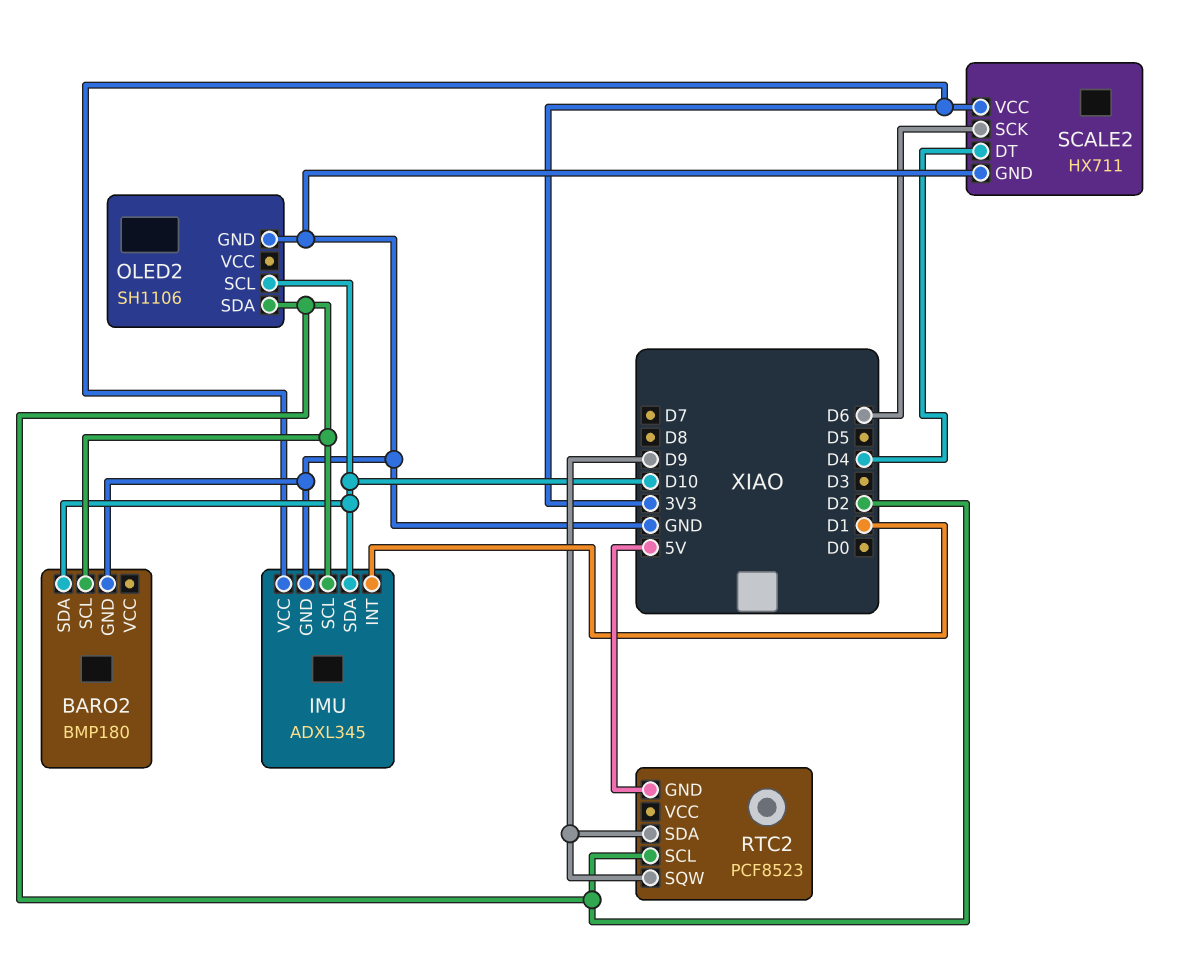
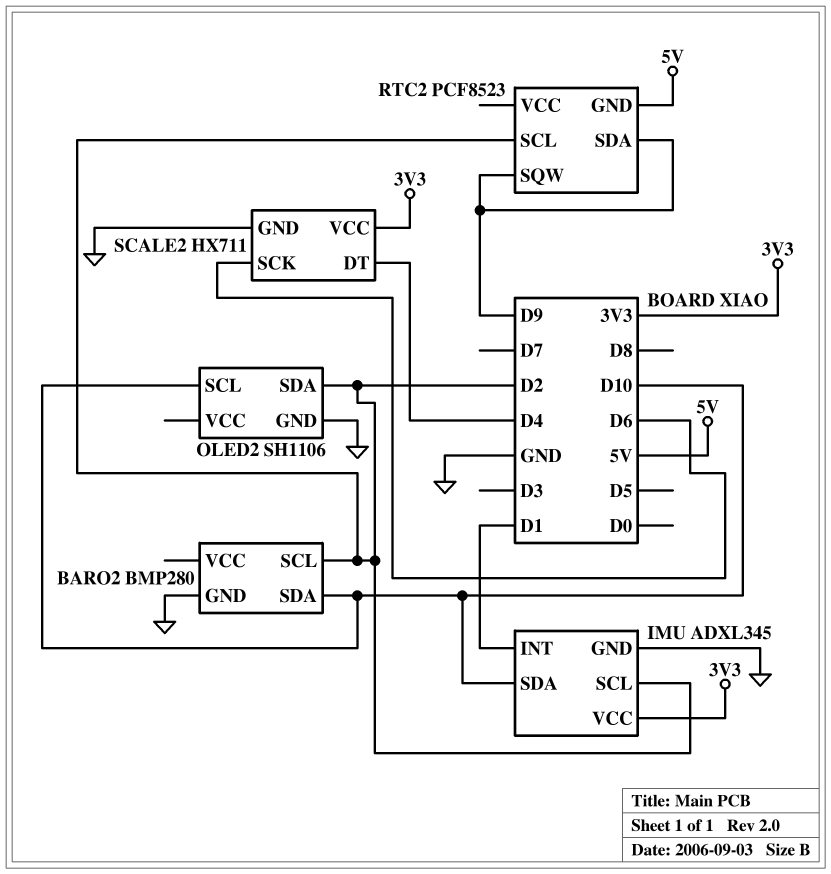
BARO2: BMP180 -> BMP280

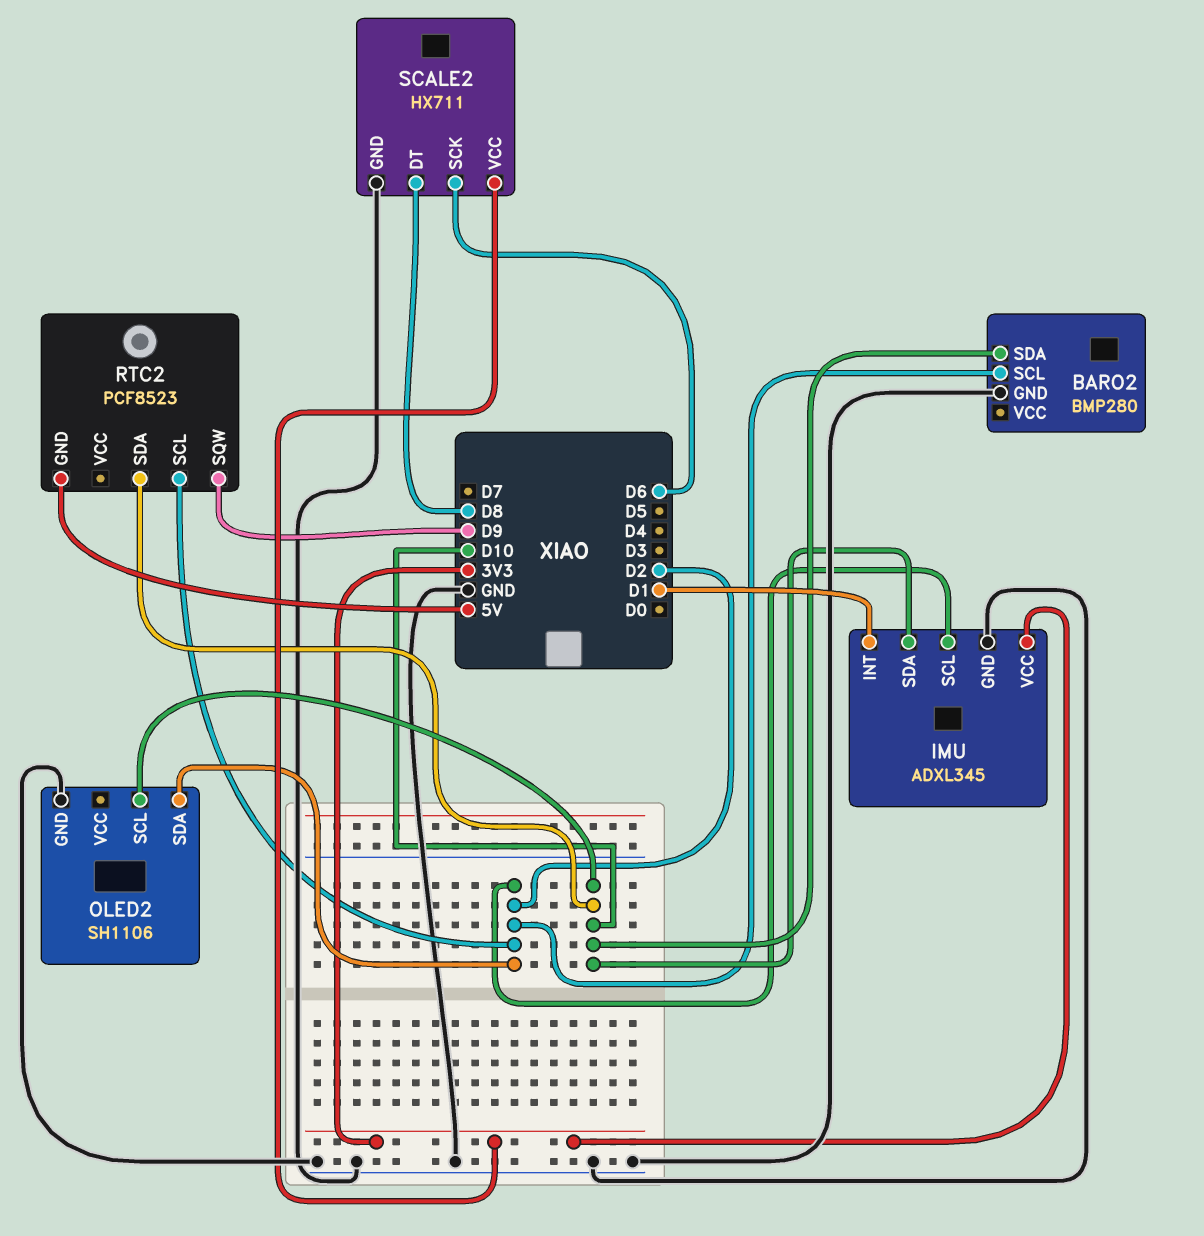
RTC2 pin SDA: D9 -> D10
SCALE2 pin DT: D4 -> D8

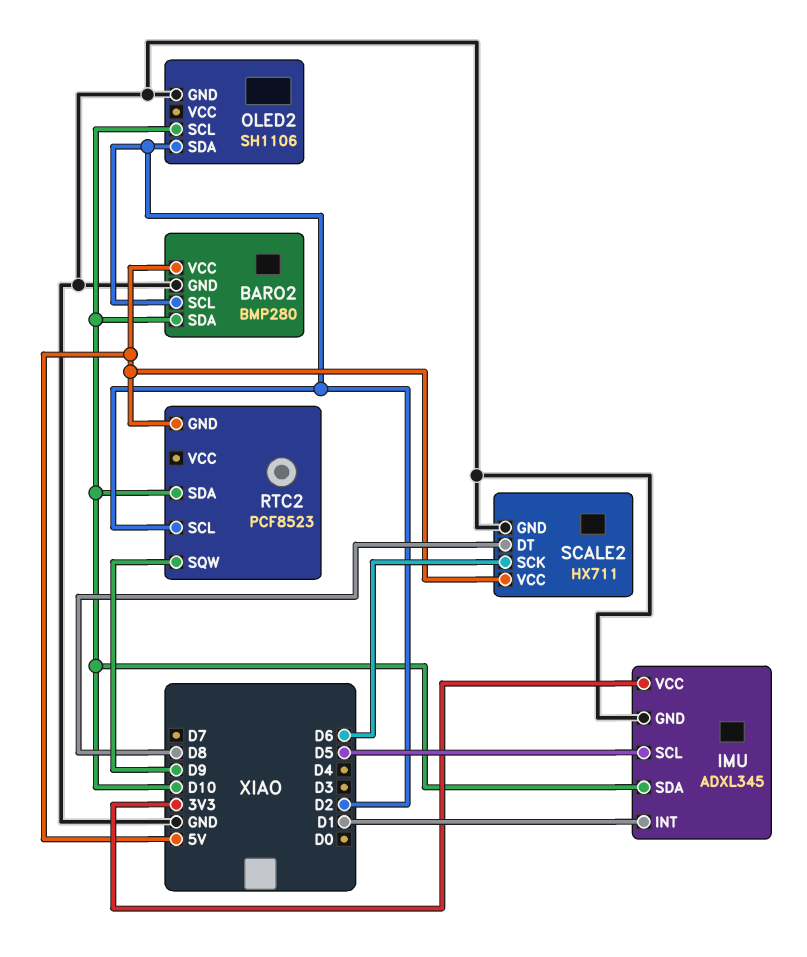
BARO2 pin VCC: none -> 5V
IMU pin SCL: D2 -> D5
SCALE2 pin VCC: 3V3 -> 5V

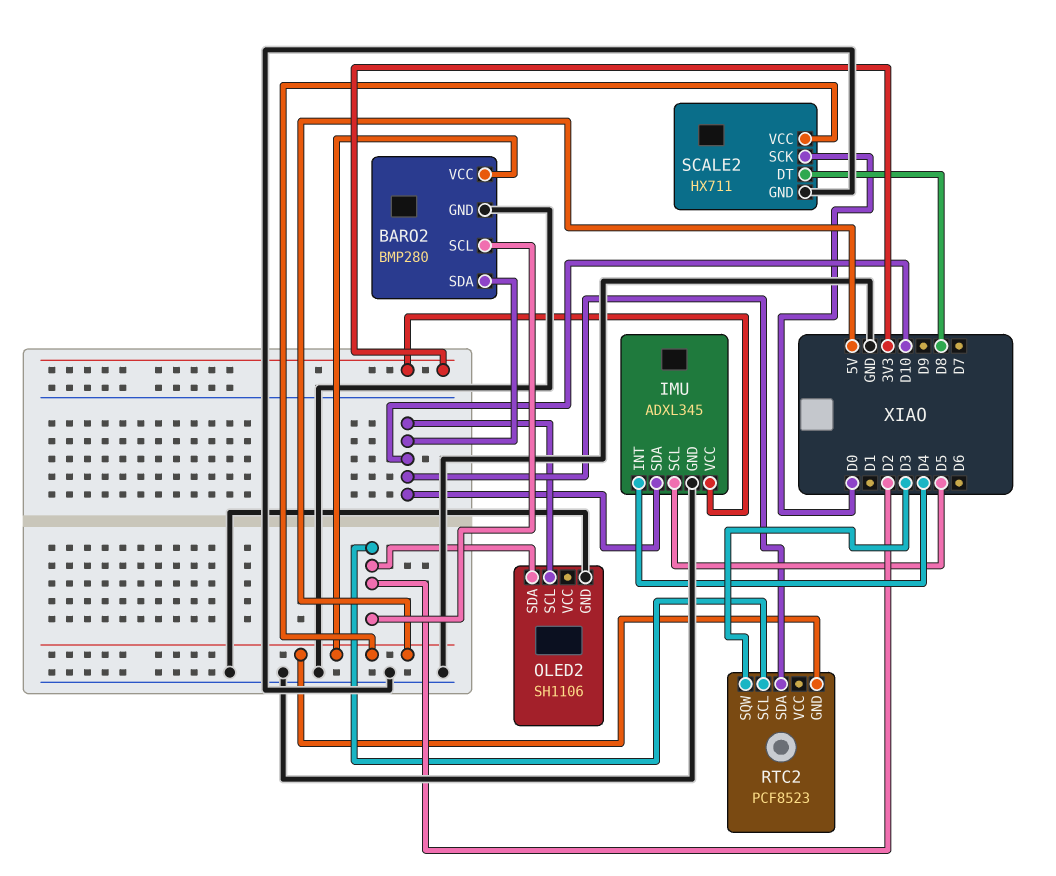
IMU pin INT: D1 -> D4
RTC2 pin SQW: D9 -> D3
SCALE2 pin SCK: D6 -> D0

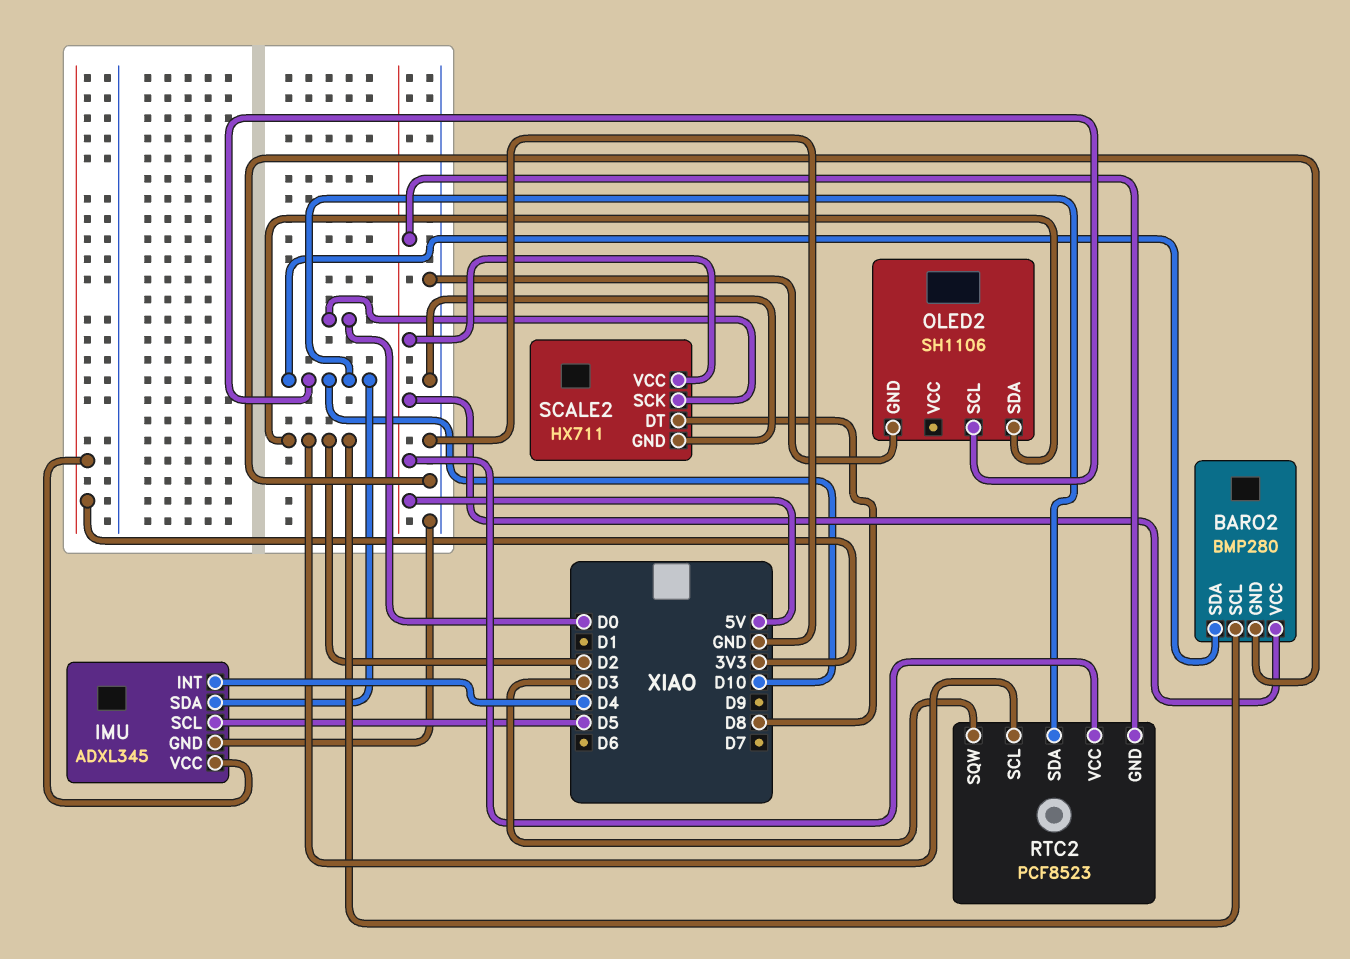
RTC2 pin VCC: none -> 5V

